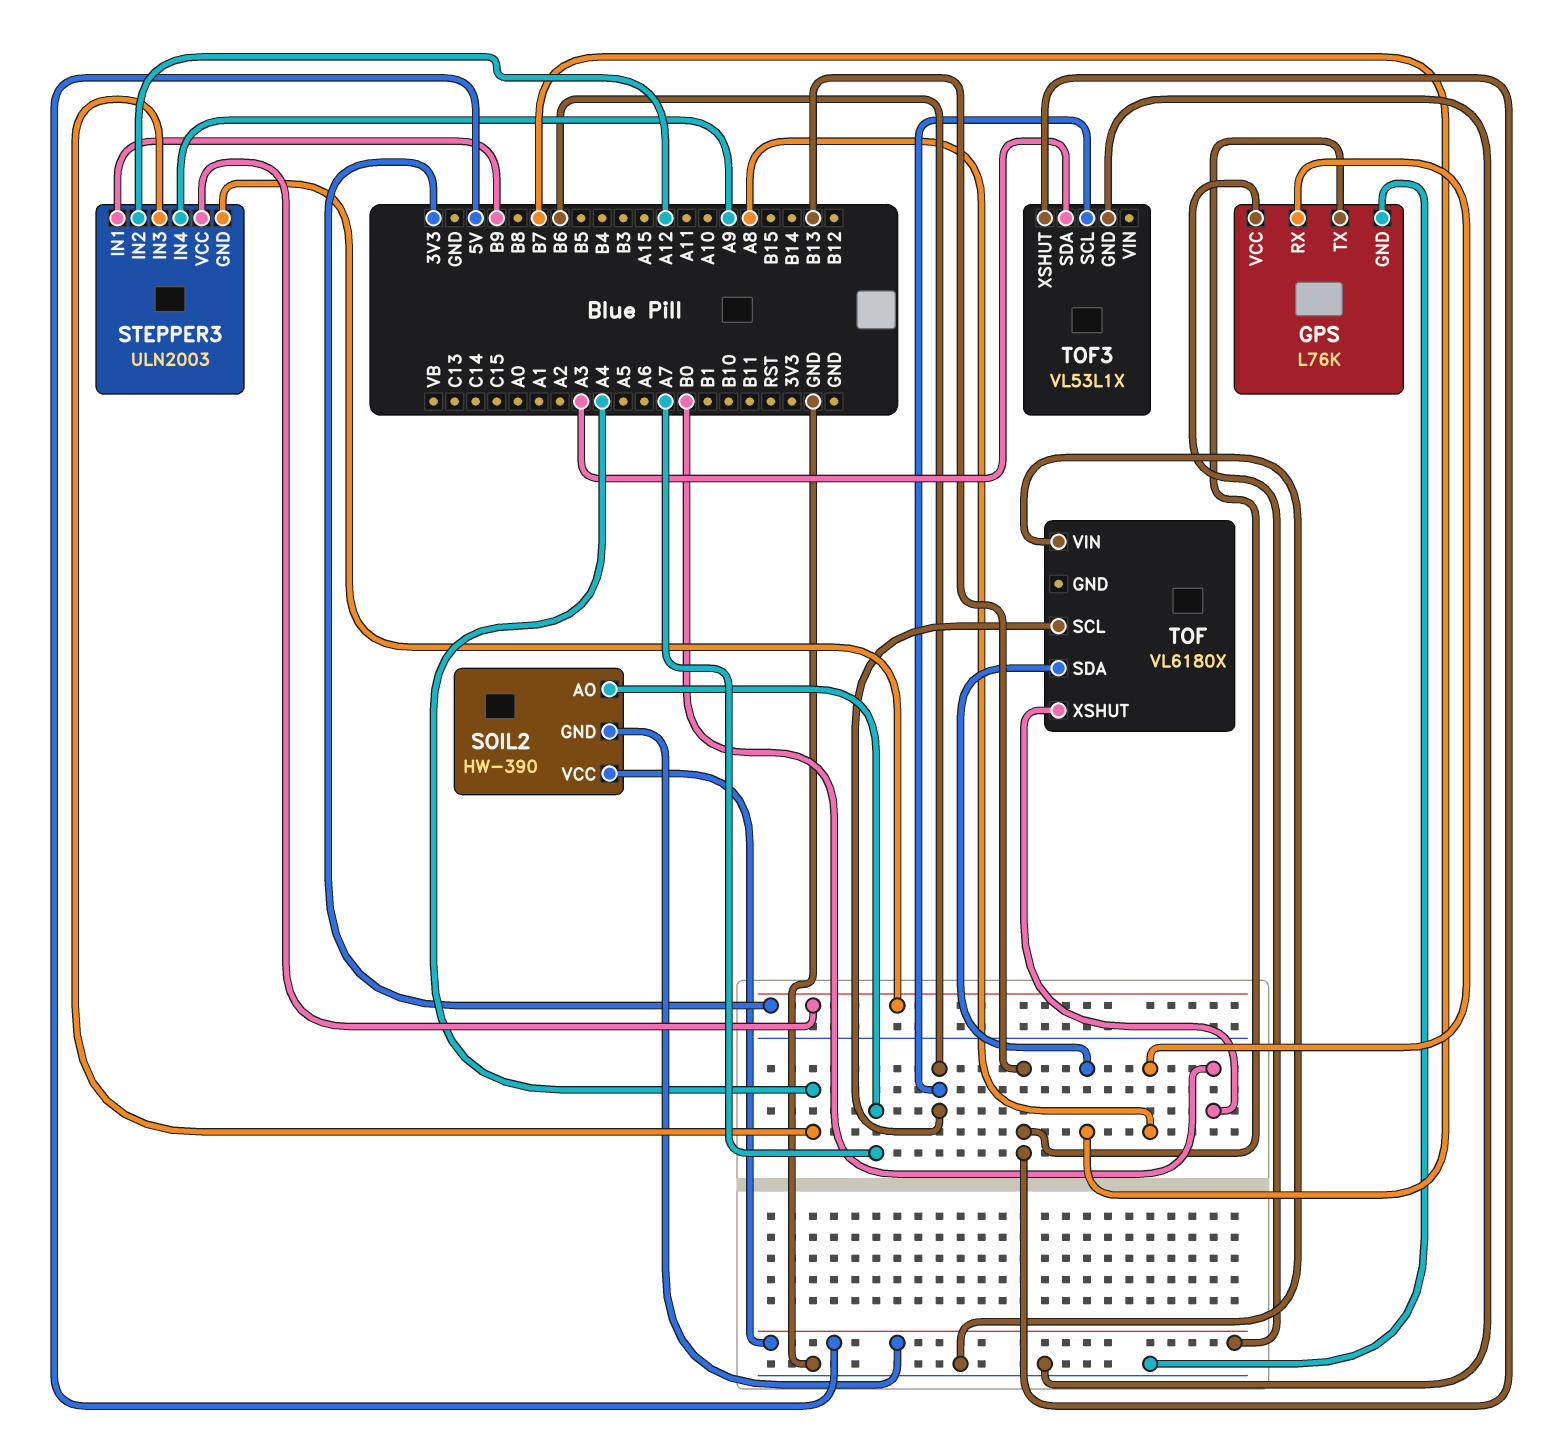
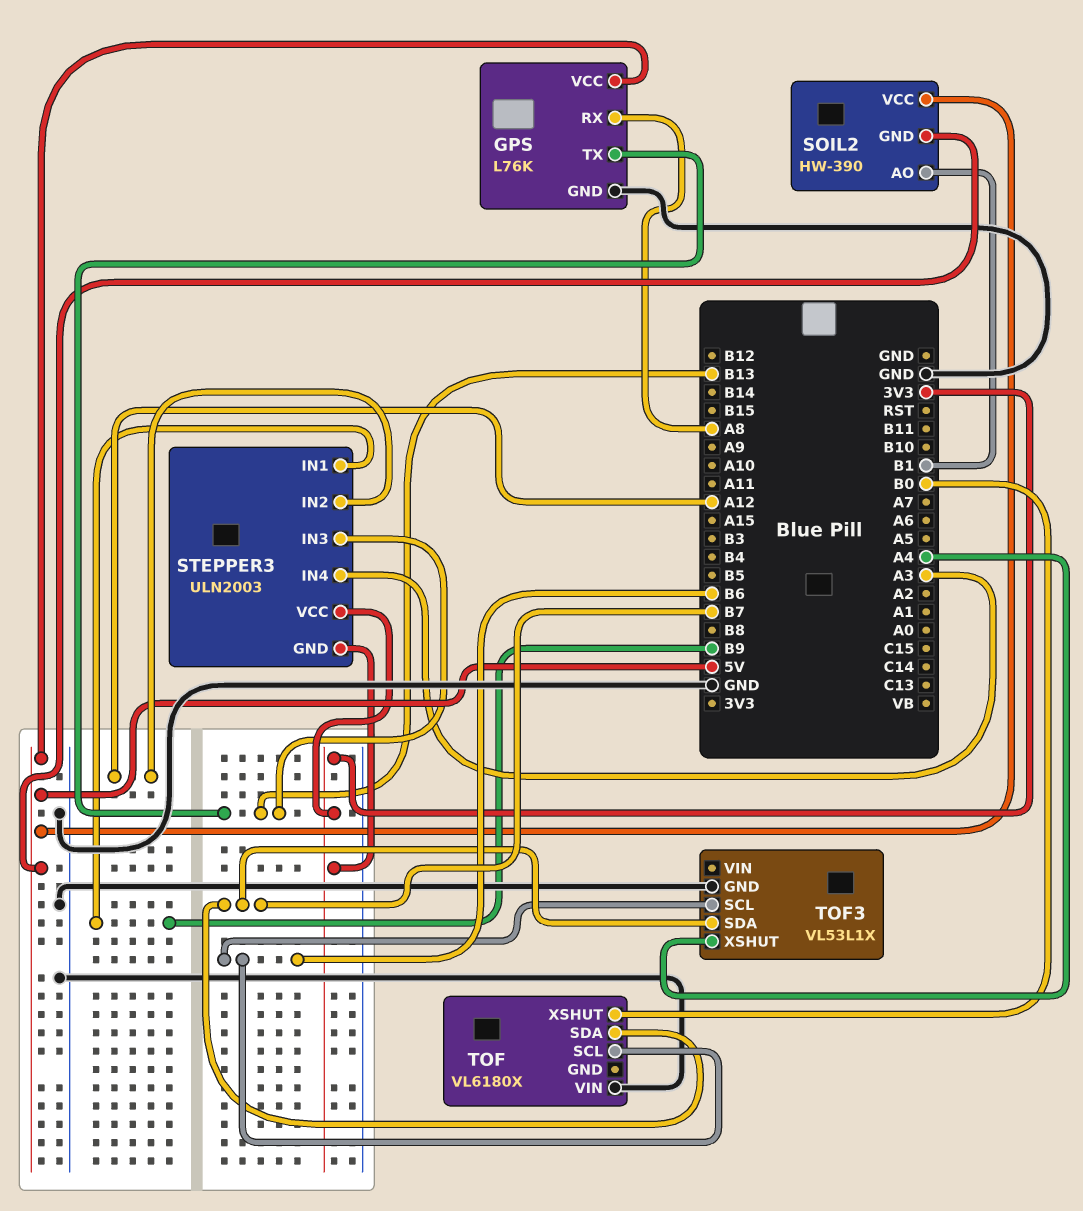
SOIL2 pin AO: A7 -> B1
STEPPER3 pin IN3: A4 -> B13
STEPPER3 pin IN4: A9 -> A3
TOF3 pin SDA: A3 -> B7
TOF3 pin XSHUT: B13 -> A4

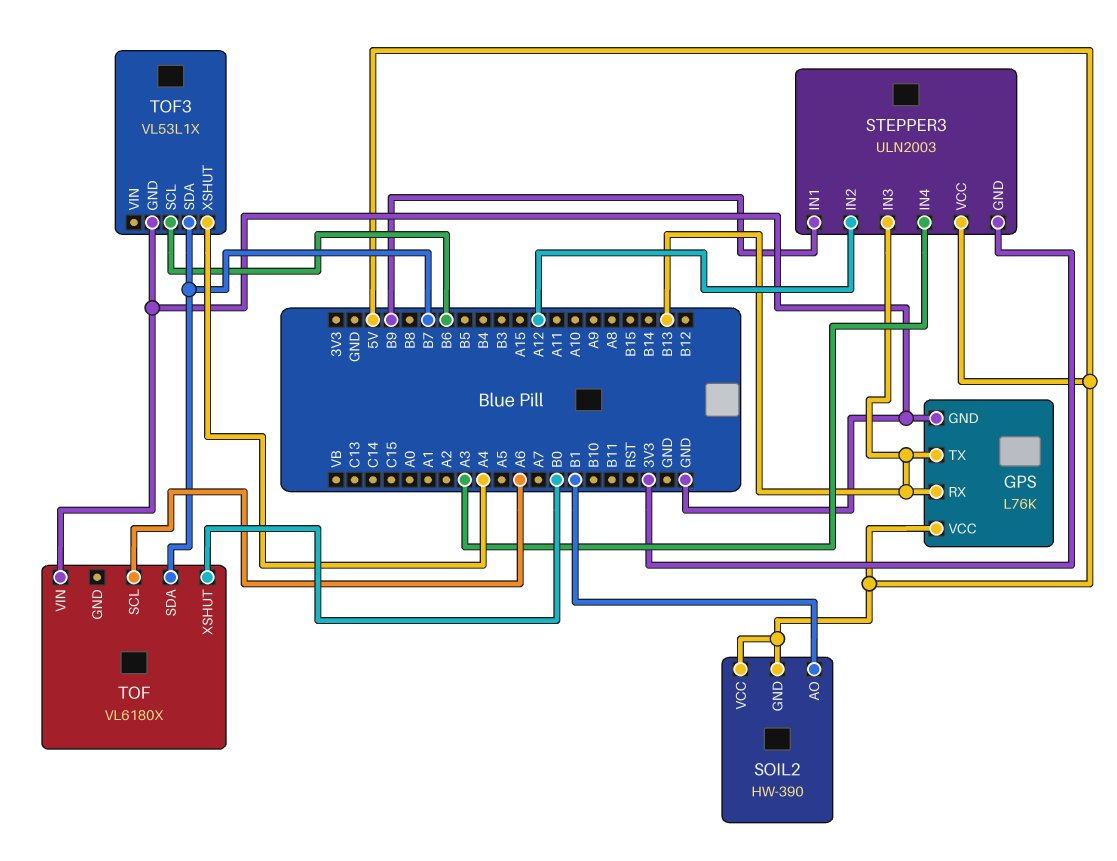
GPS pin RX: A8 -> B13
STEPPER3 pin VCC: 3V3 -> 5V
TOF pin SCL: B6 -> A6

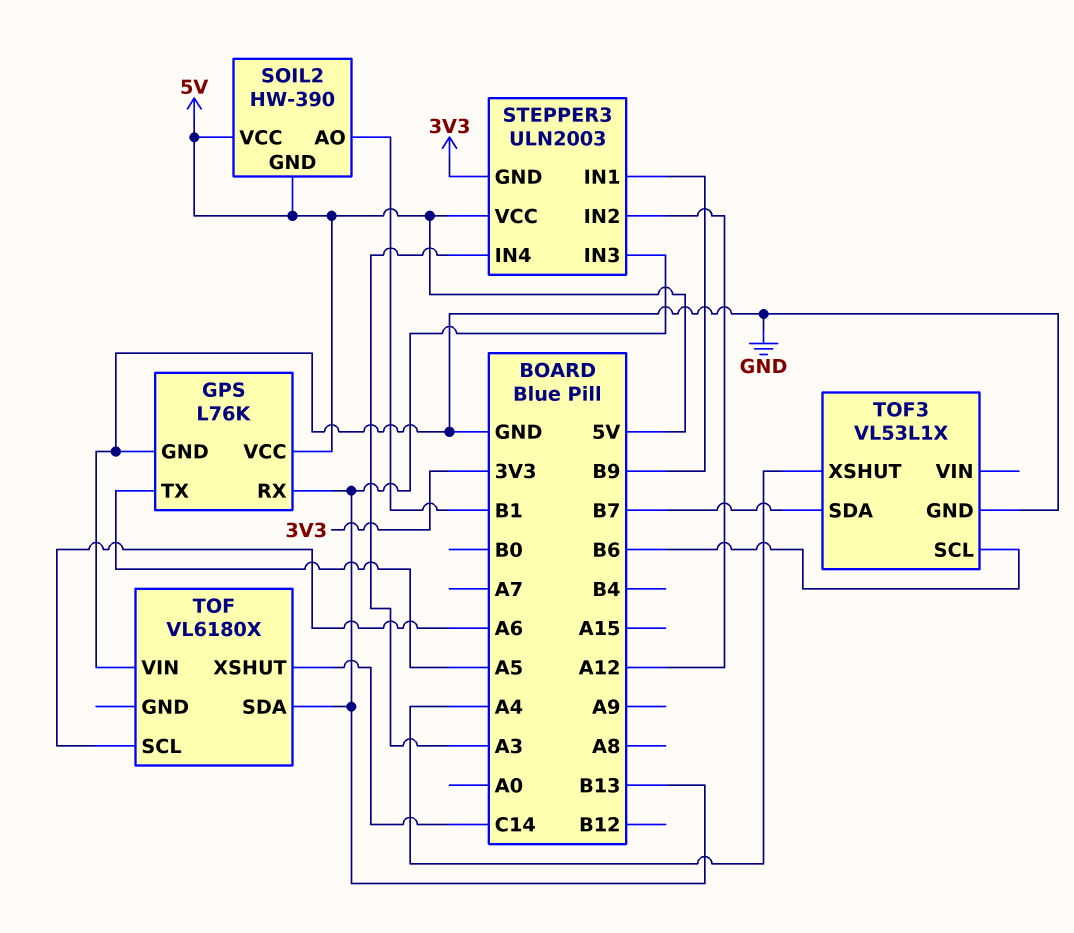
GPS pin TX: B13 -> A5
TOF pin SDA: B7 -> B13
TOF pin XSHUT: B0 -> C14

